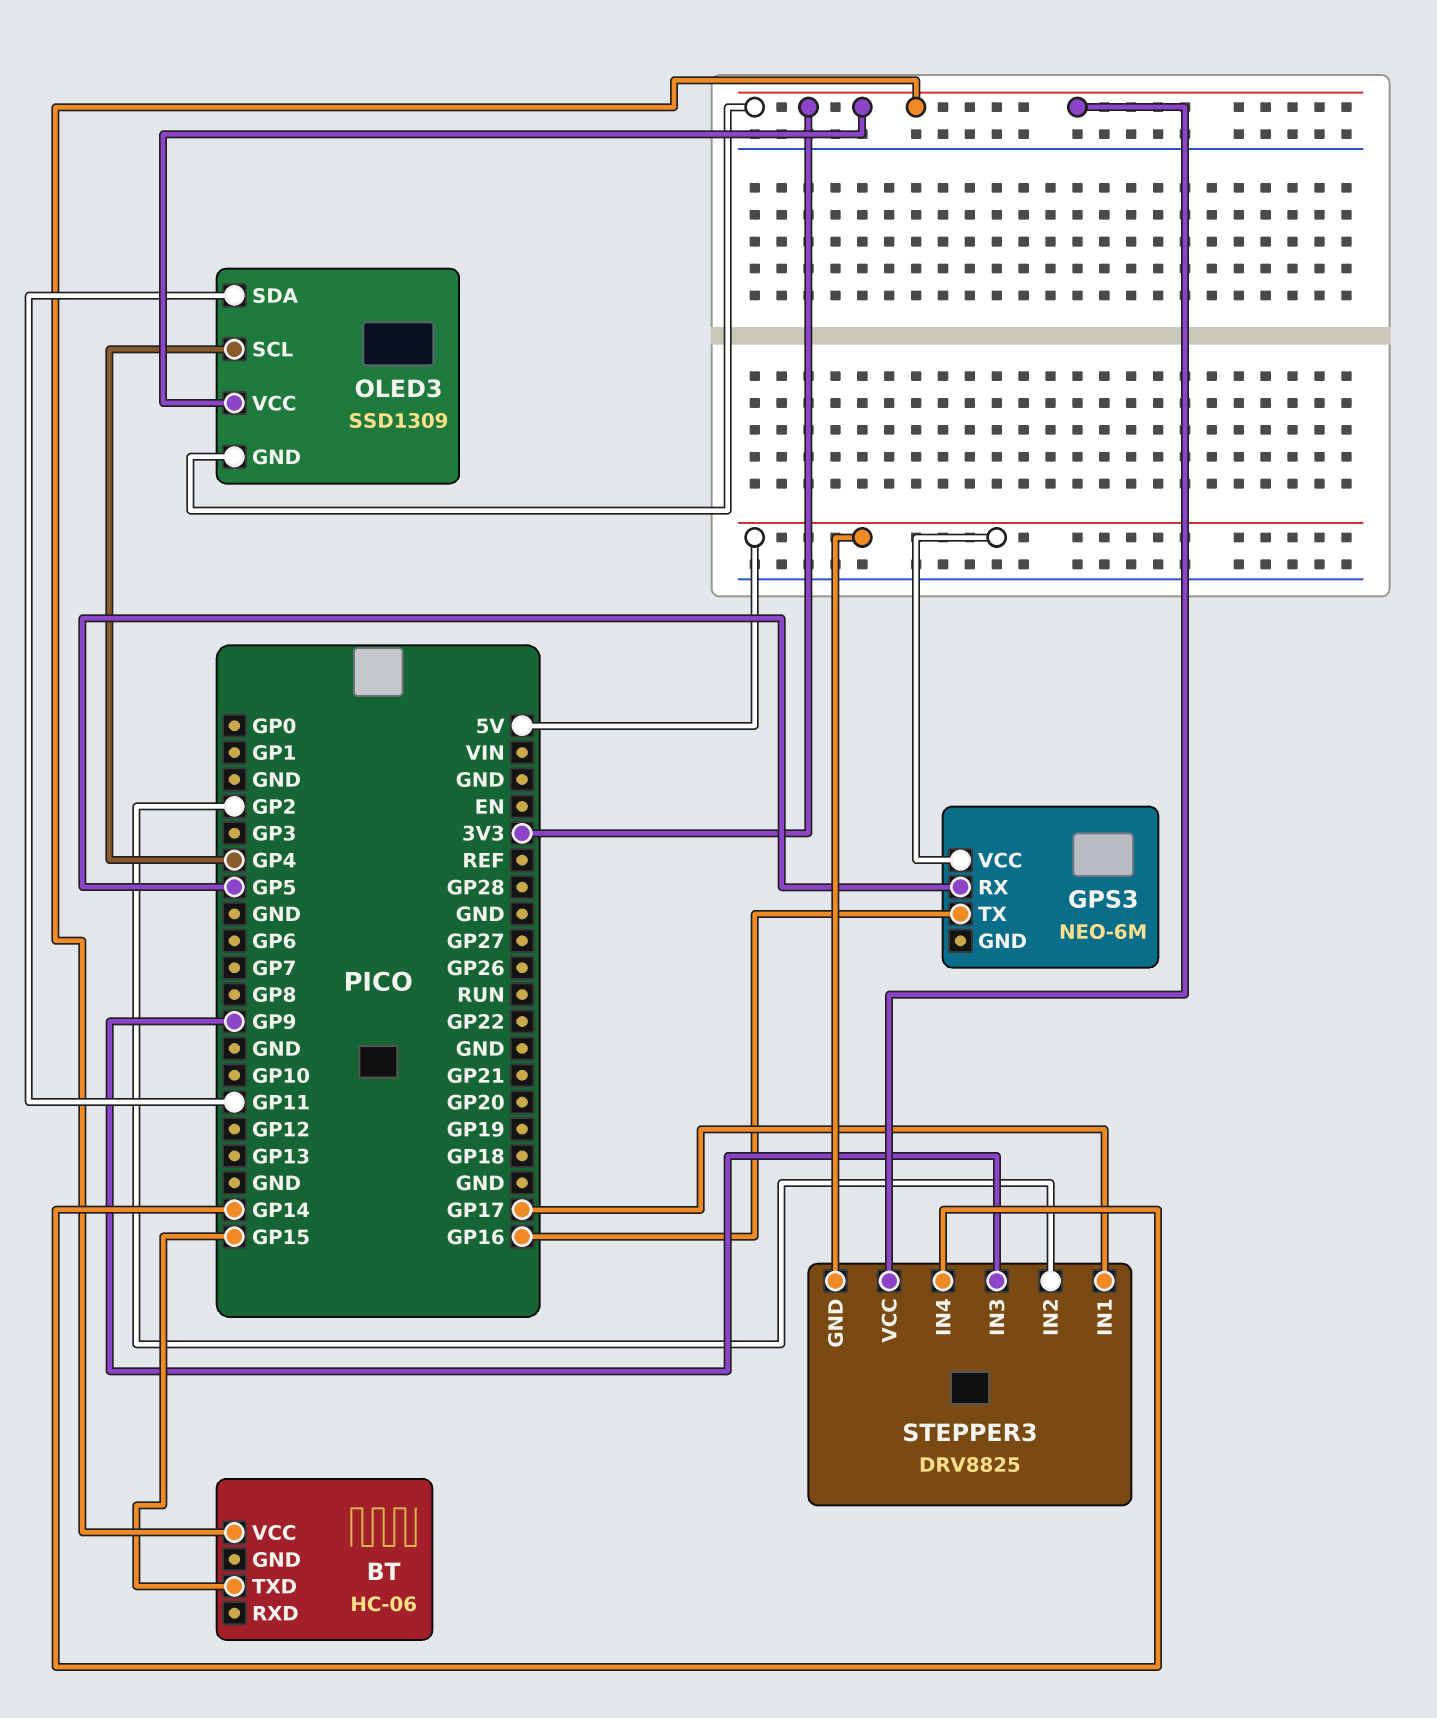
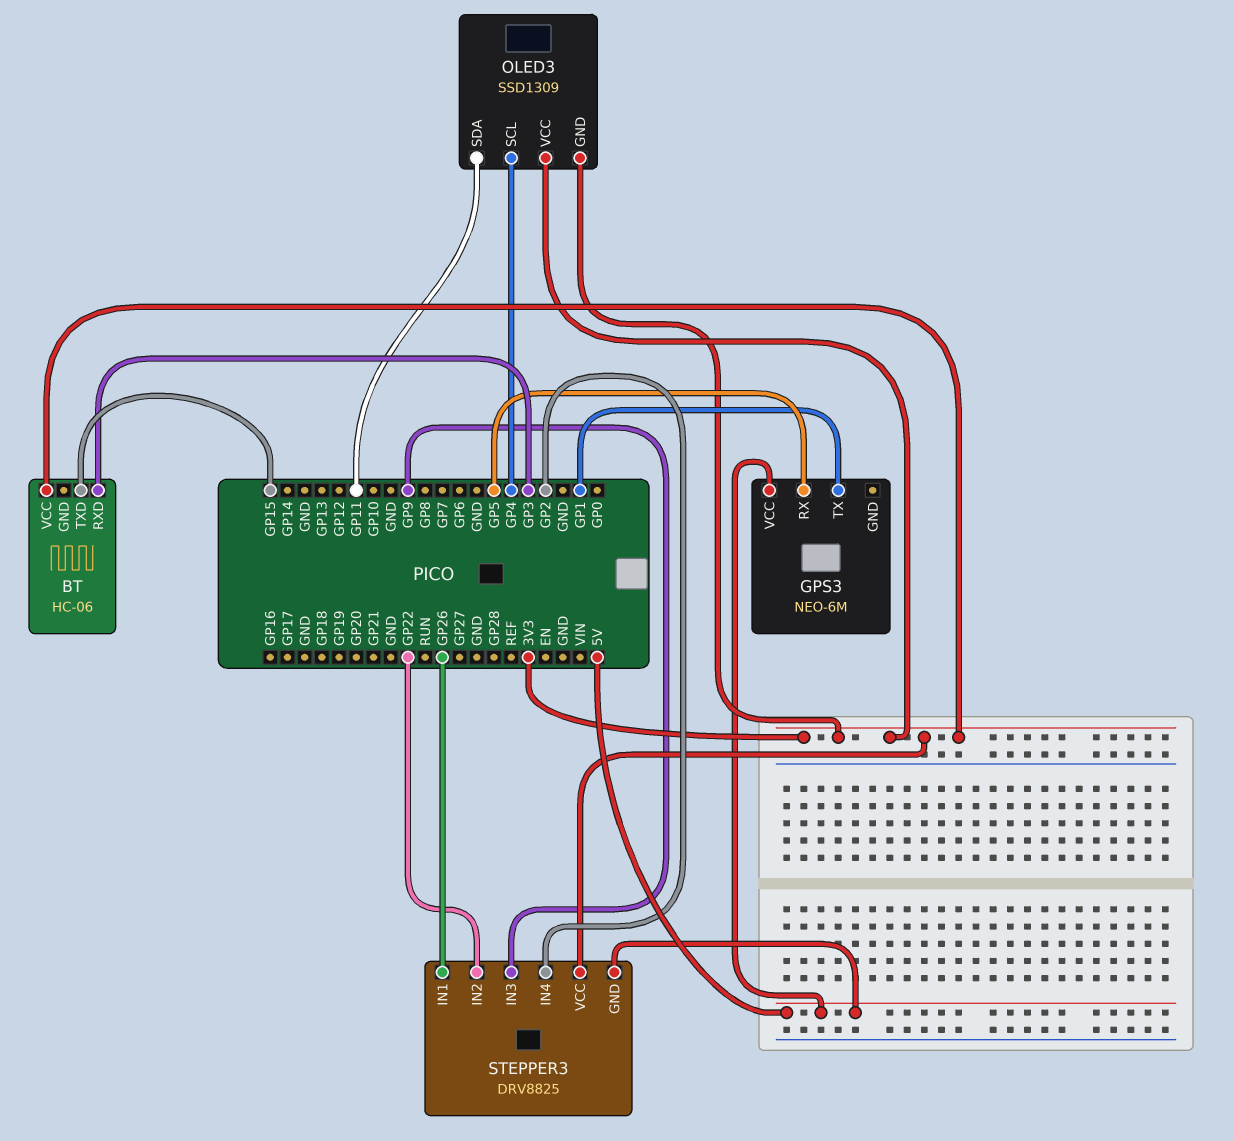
BT pin RXD: none -> GP3
GPS3 pin TX: GP16 -> GP1
STEPPER3 pin IN1: GP17 -> GP26
STEPPER3 pin IN2: GP2 -> GP22
STEPPER3 pin IN4: GP14 -> GP2

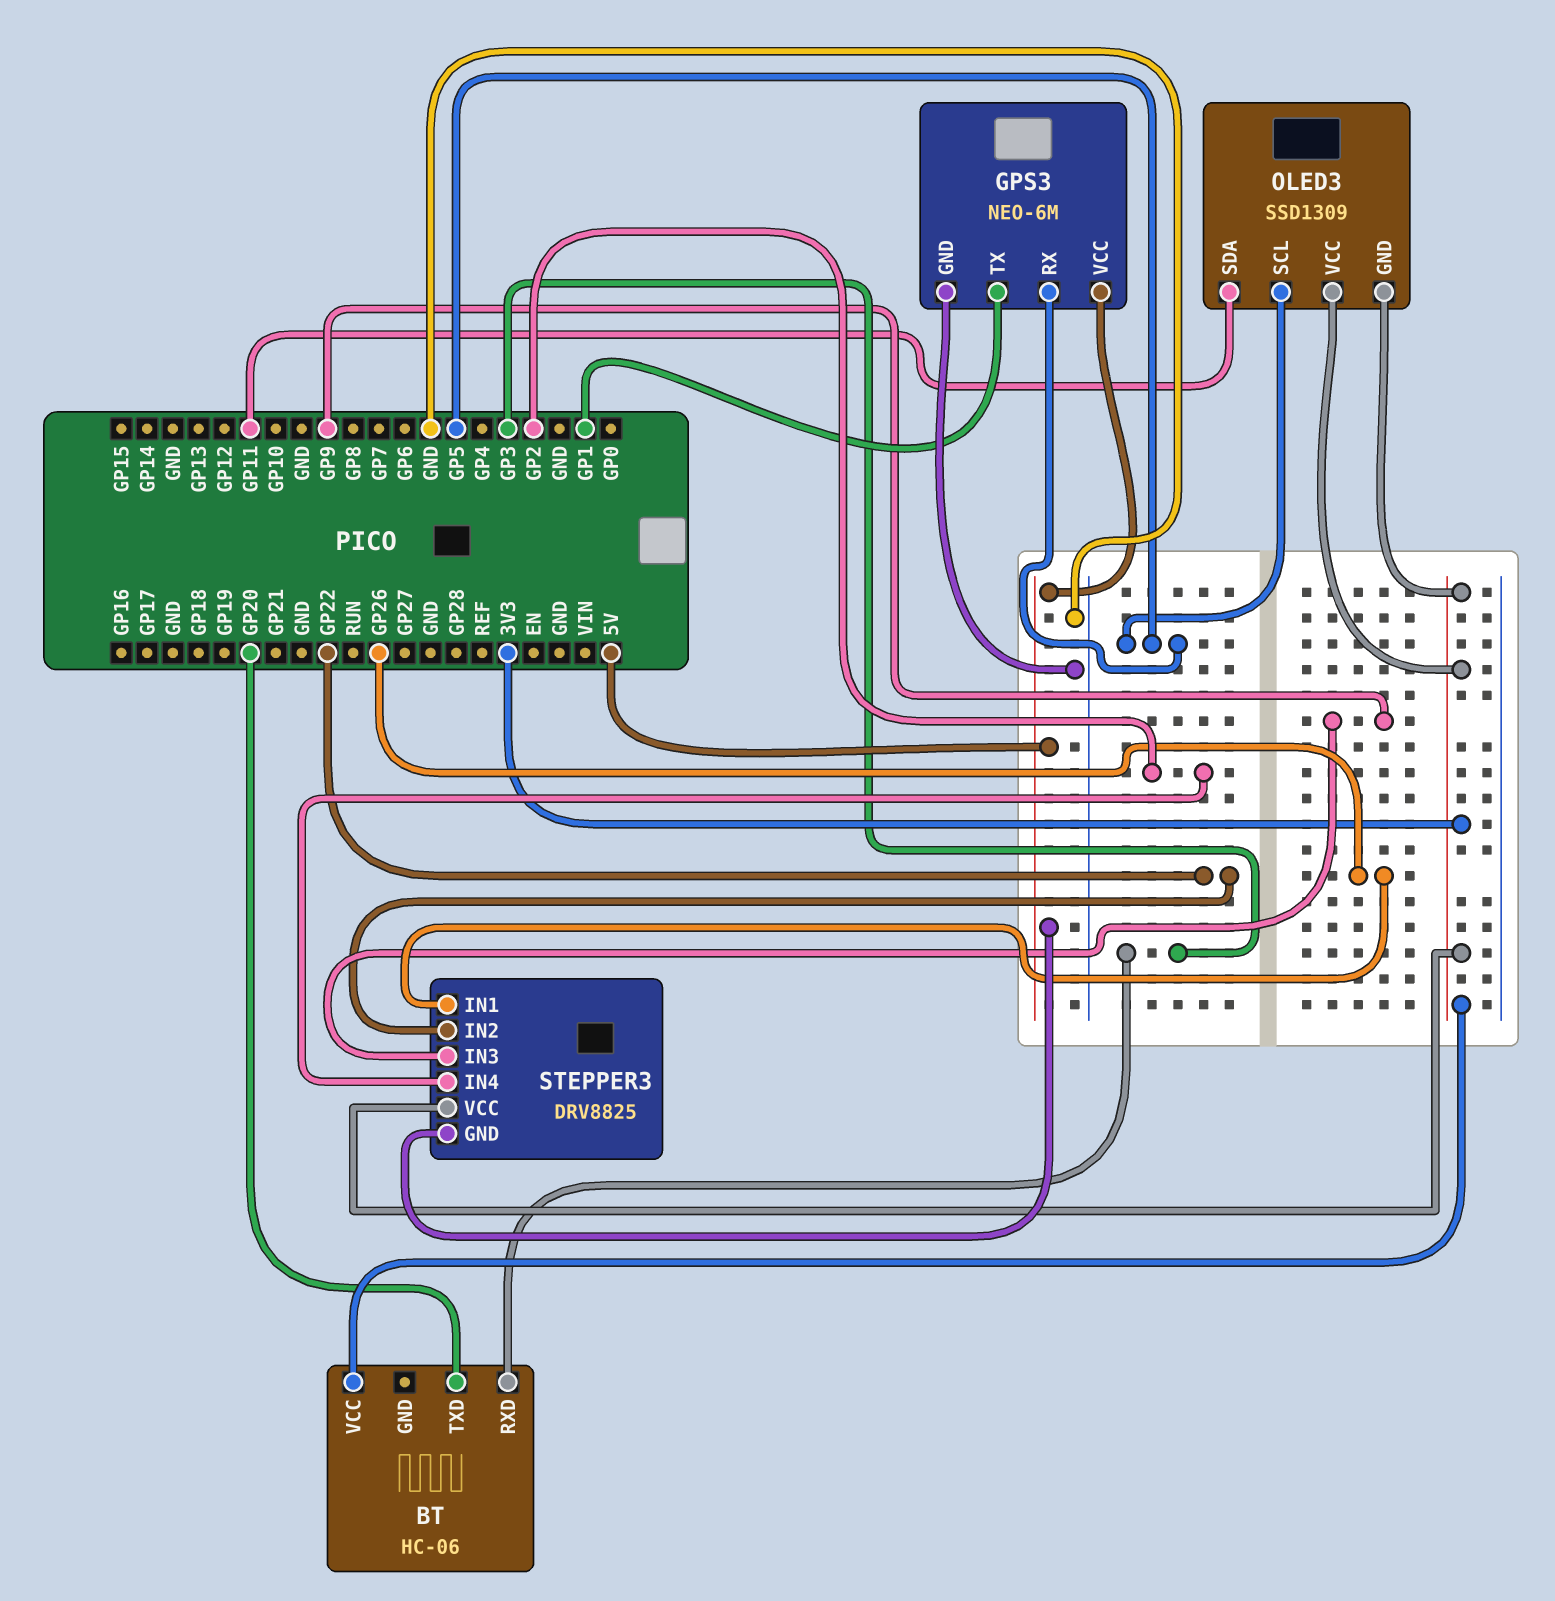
BT pin TXD: GP15 -> GP20
GPS3 pin GND: none -> GND
OLED3 pin SCL: GP4 -> GP5

